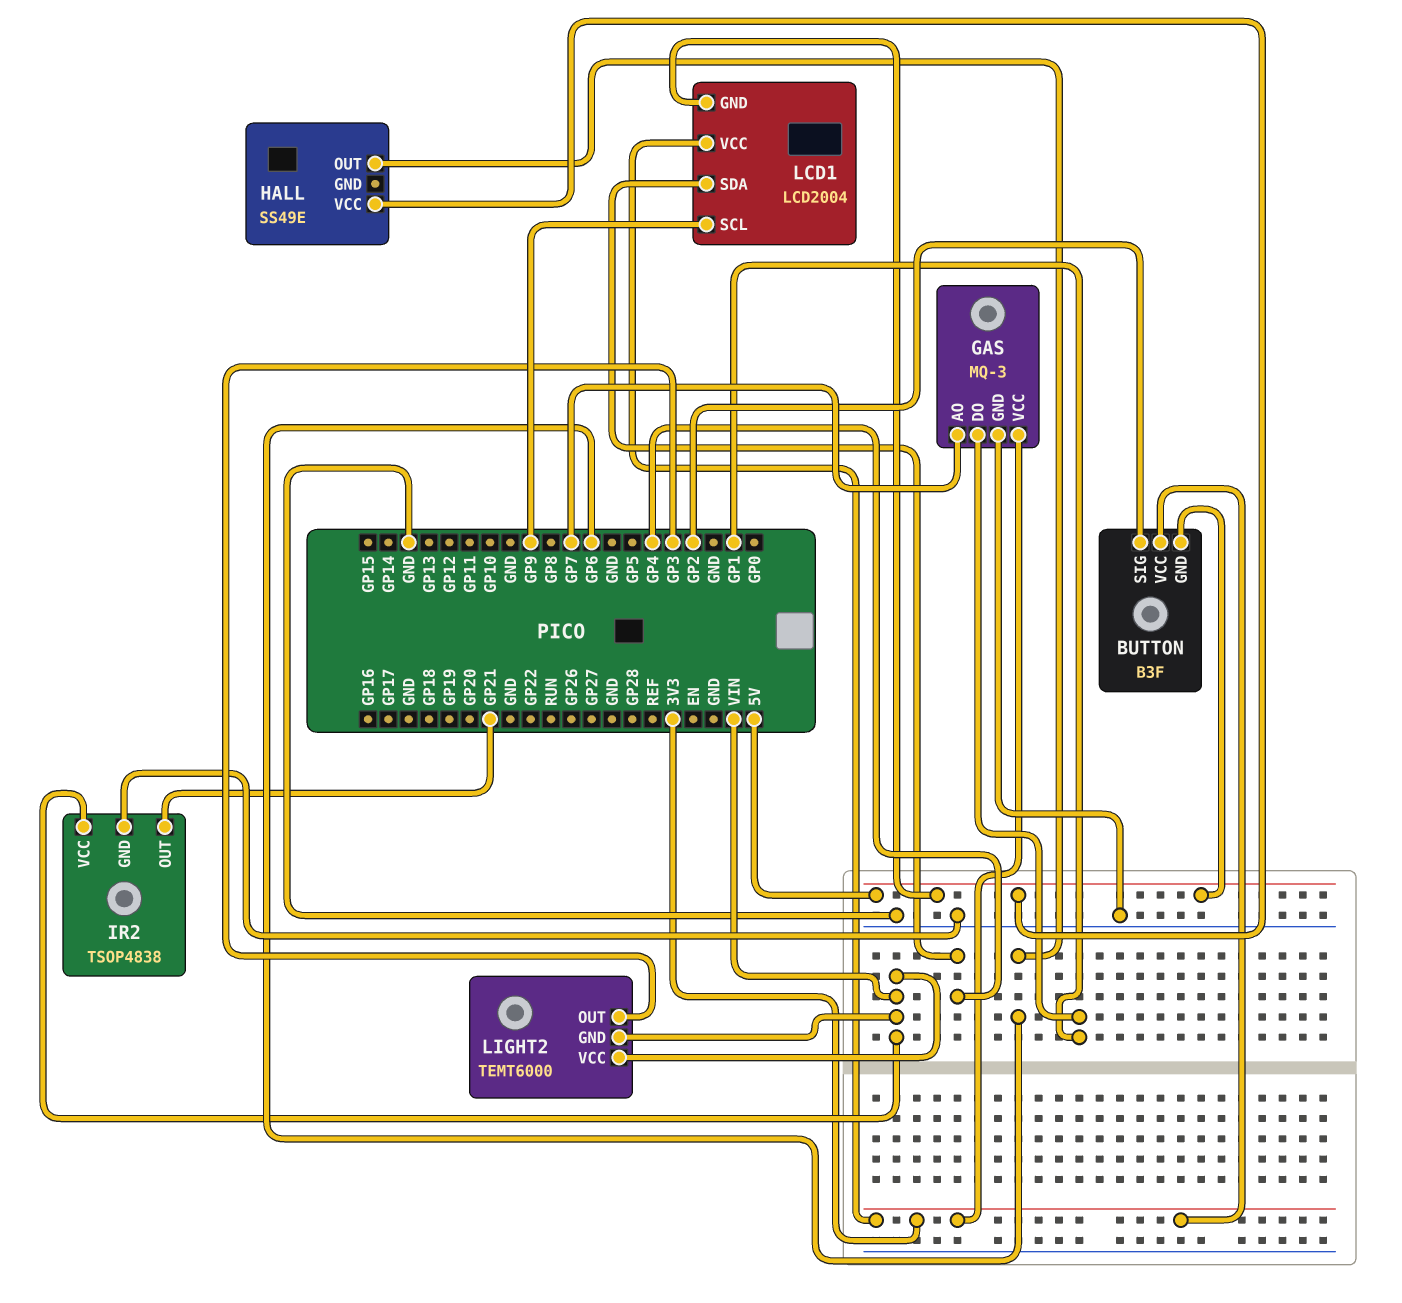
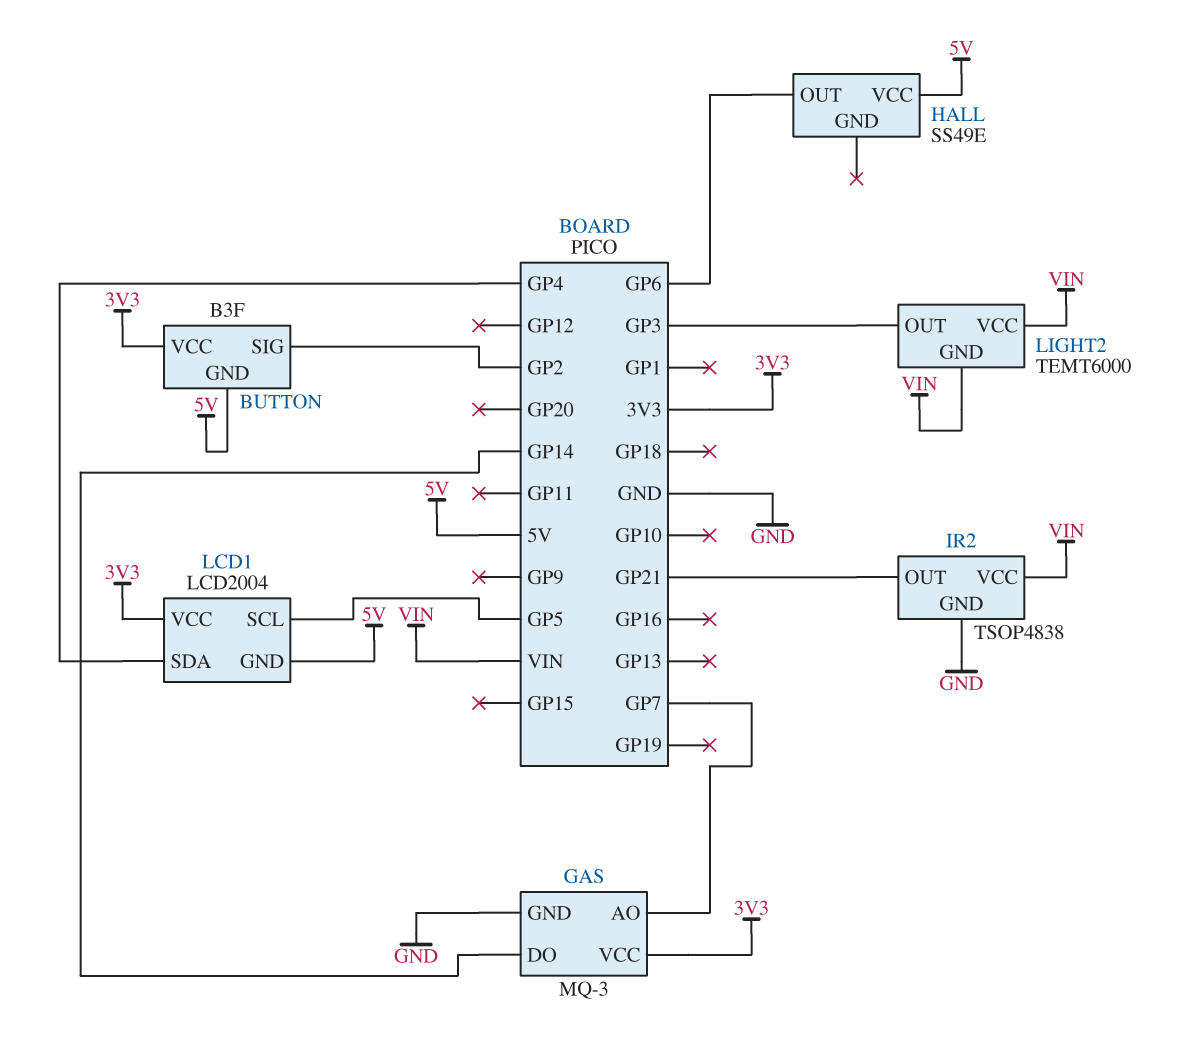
GAS pin DO: GP1 -> GP14
LCD1 pin SCL: GP9 -> GP5

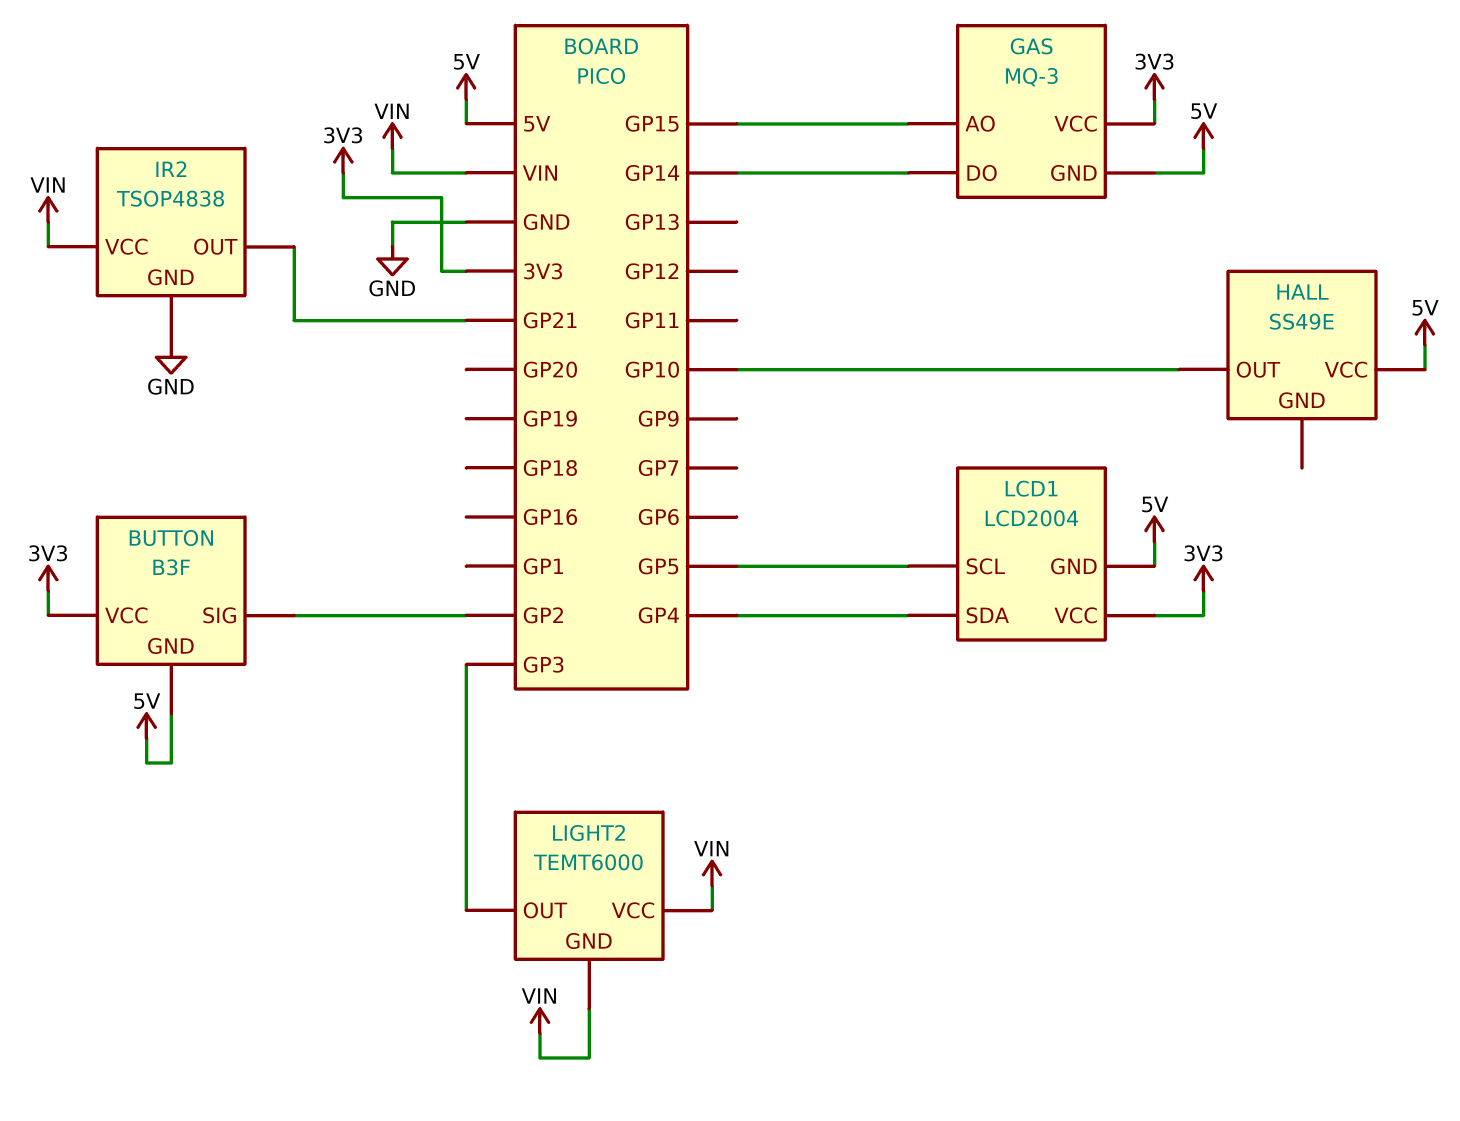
GAS pin AO: GP7 -> GP15
GAS pin GND: GND -> 5V
HALL pin OUT: GP6 -> GP10

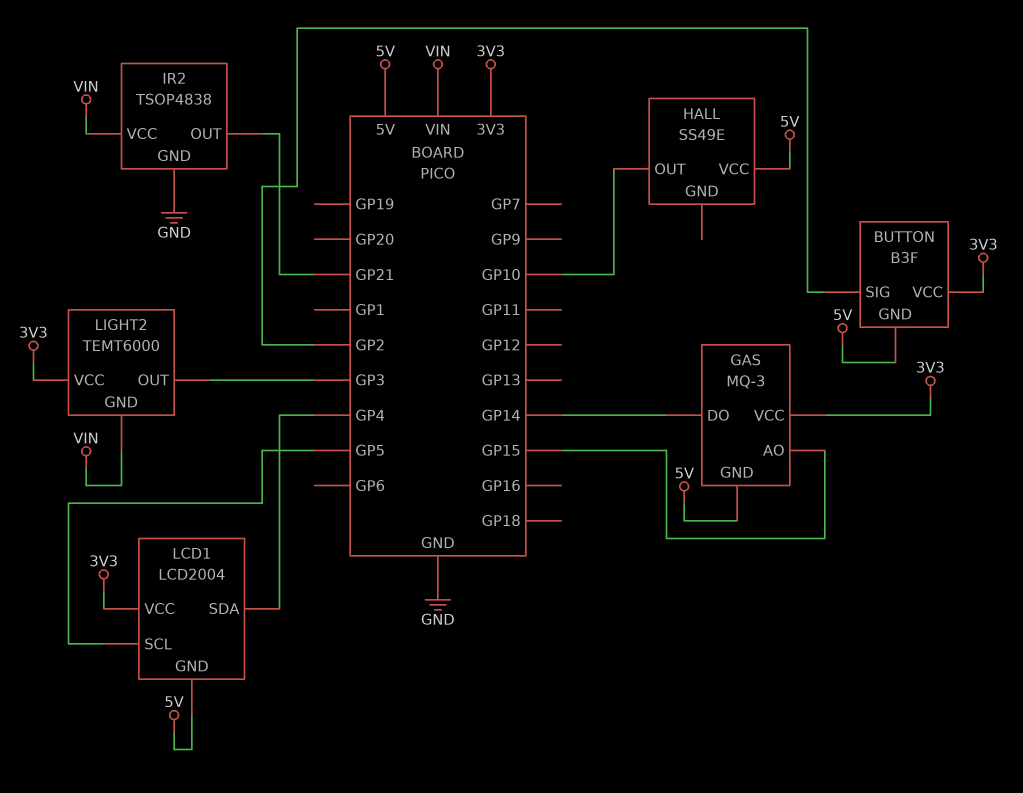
LIGHT2 pin VCC: VIN -> 3V3

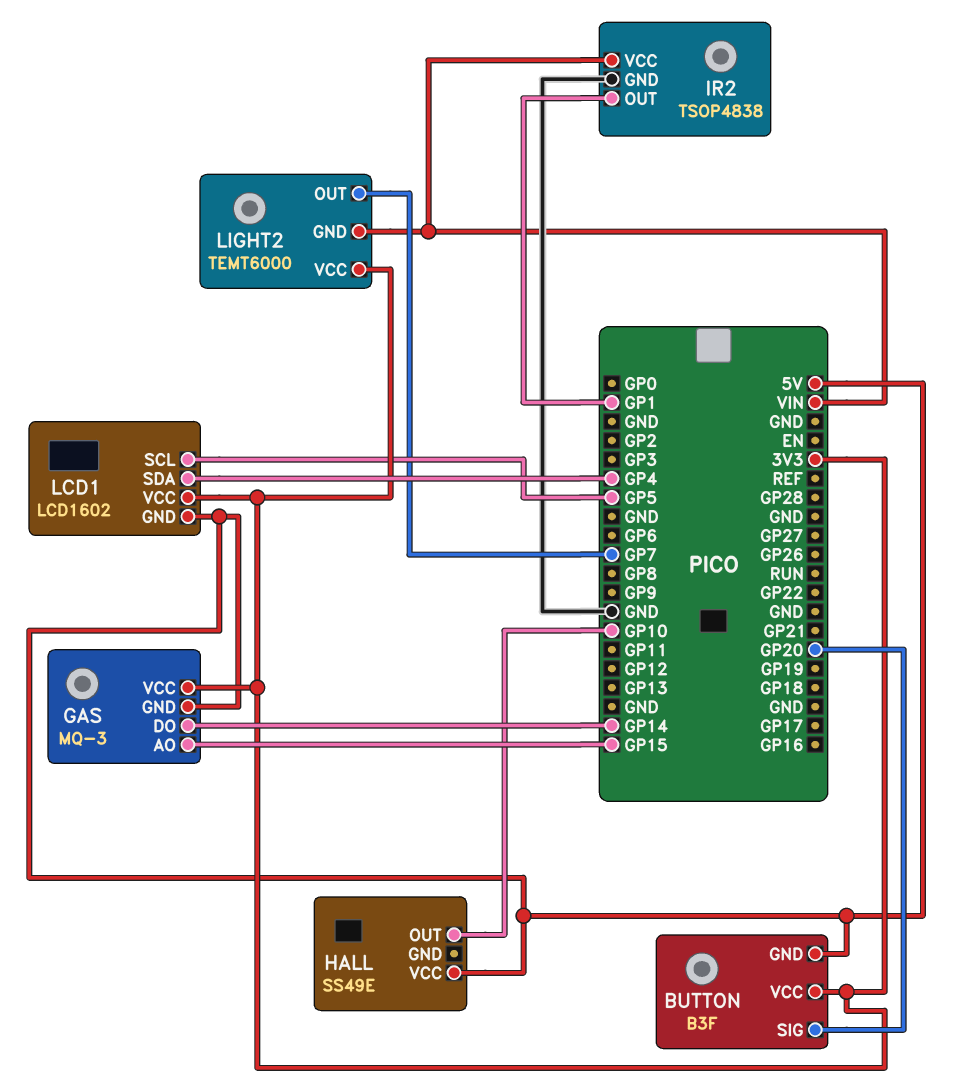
BUTTON pin SIG: GP2 -> GP20
IR2 pin OUT: GP21 -> GP1
LCD1: LCD2004 -> LCD1602
LIGHT2 pin OUT: GP3 -> GP7

